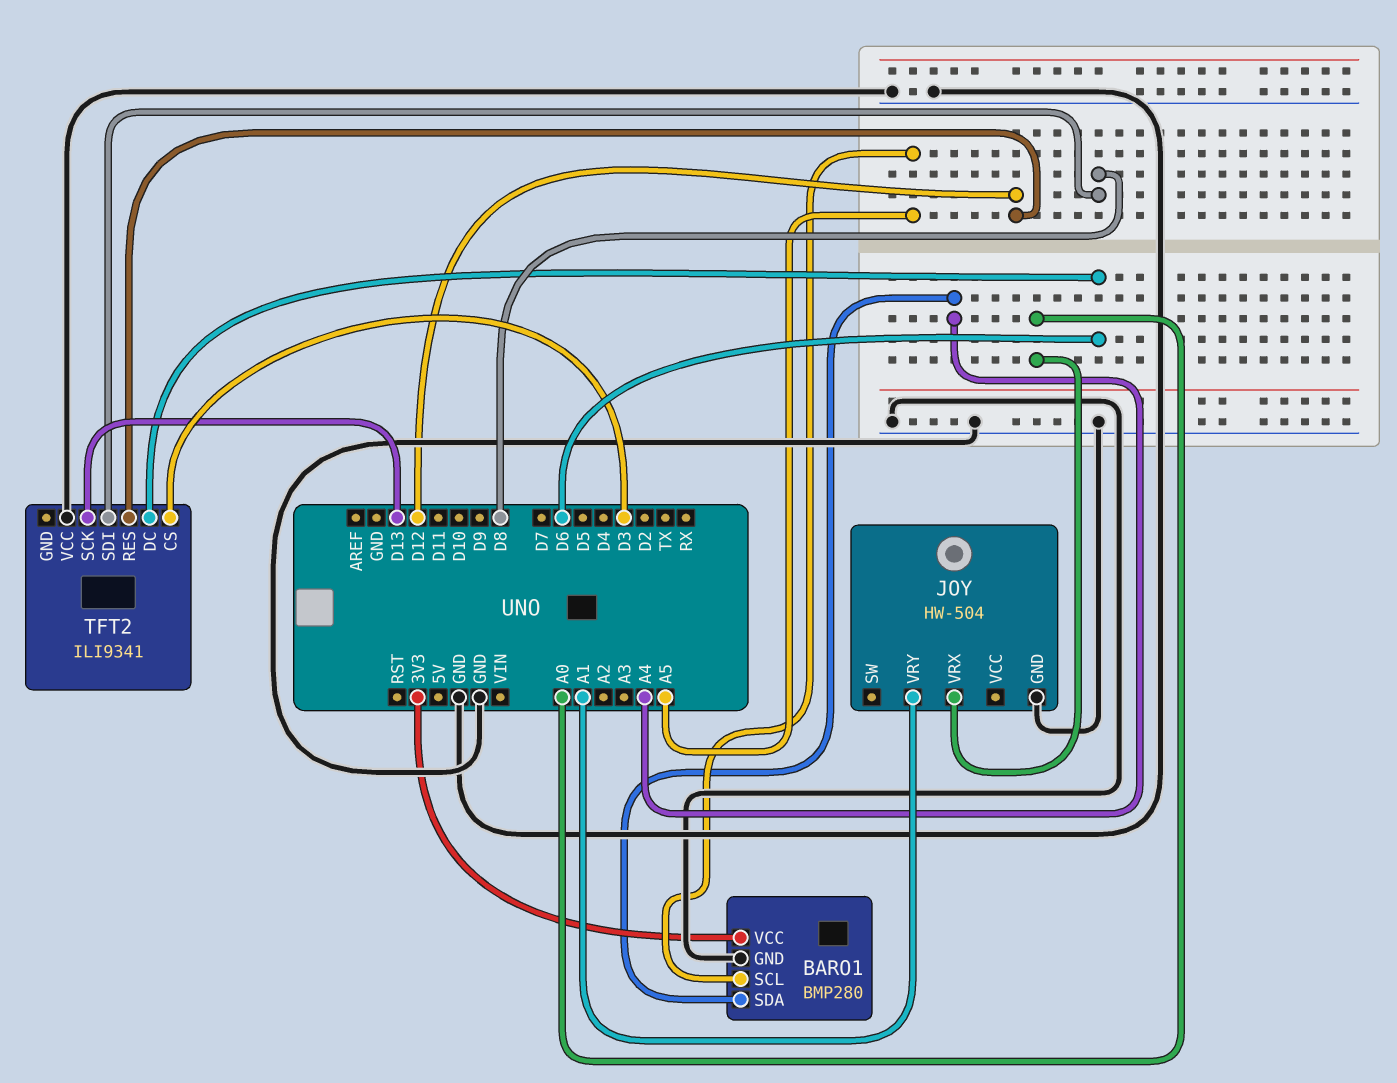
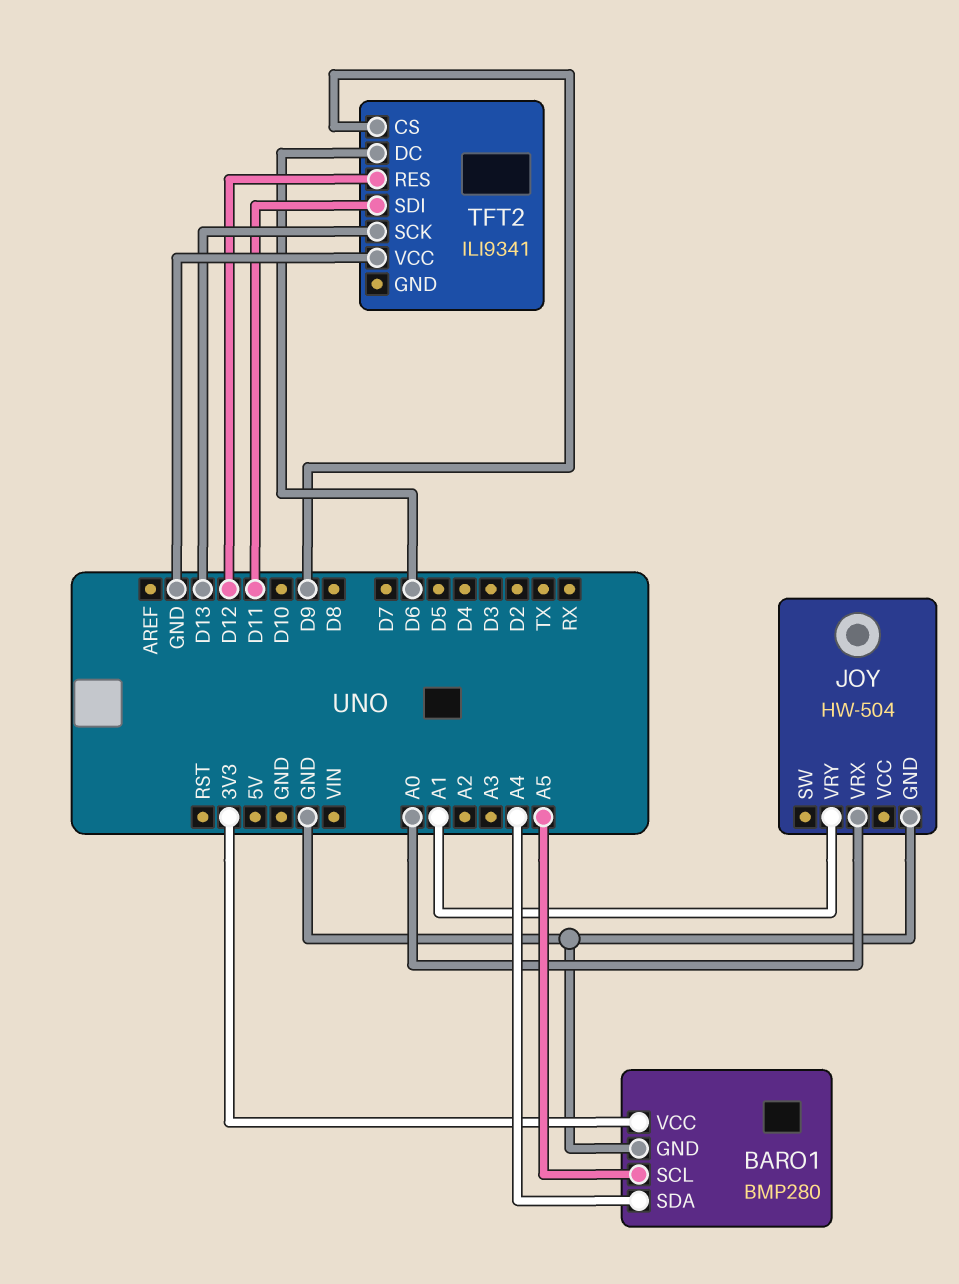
TFT2 pin CS: D3 -> D9
TFT2 pin SDI: D8 -> D11

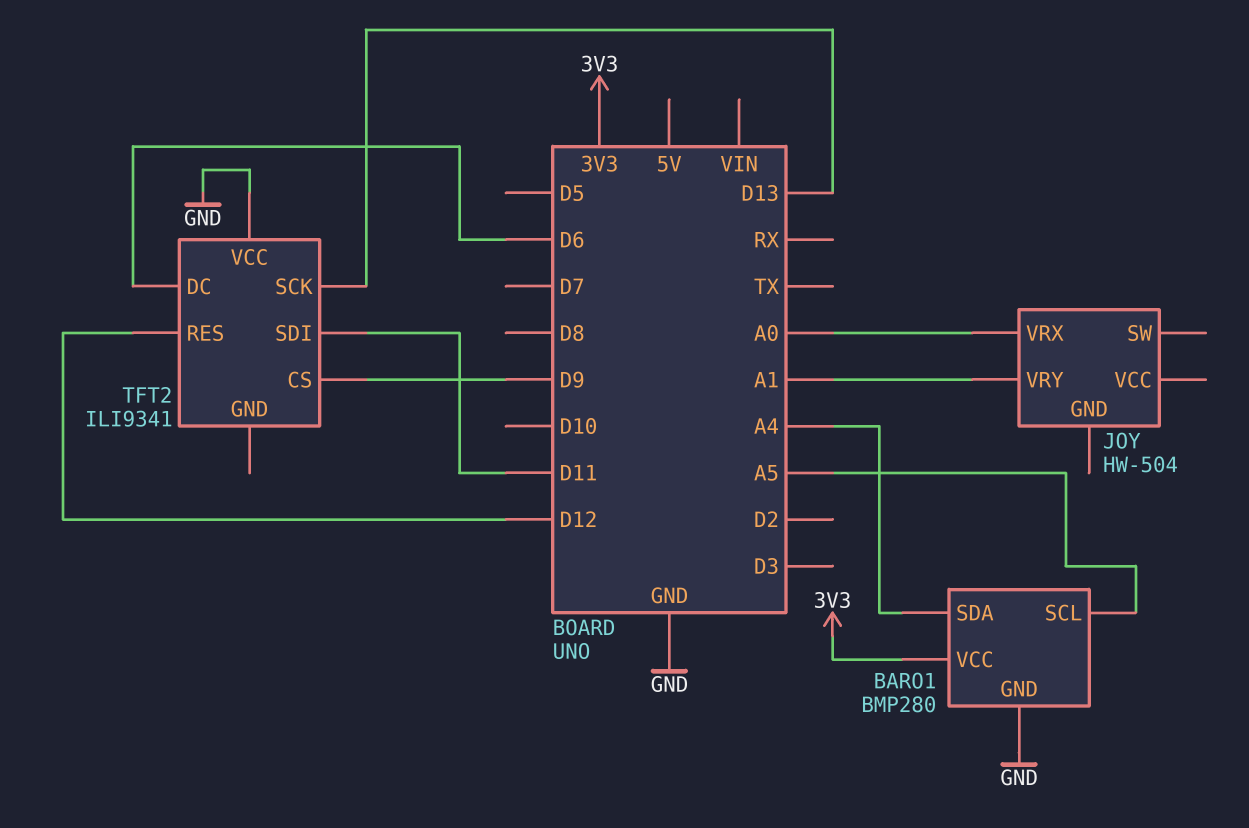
JOY pin GND: GND -> none

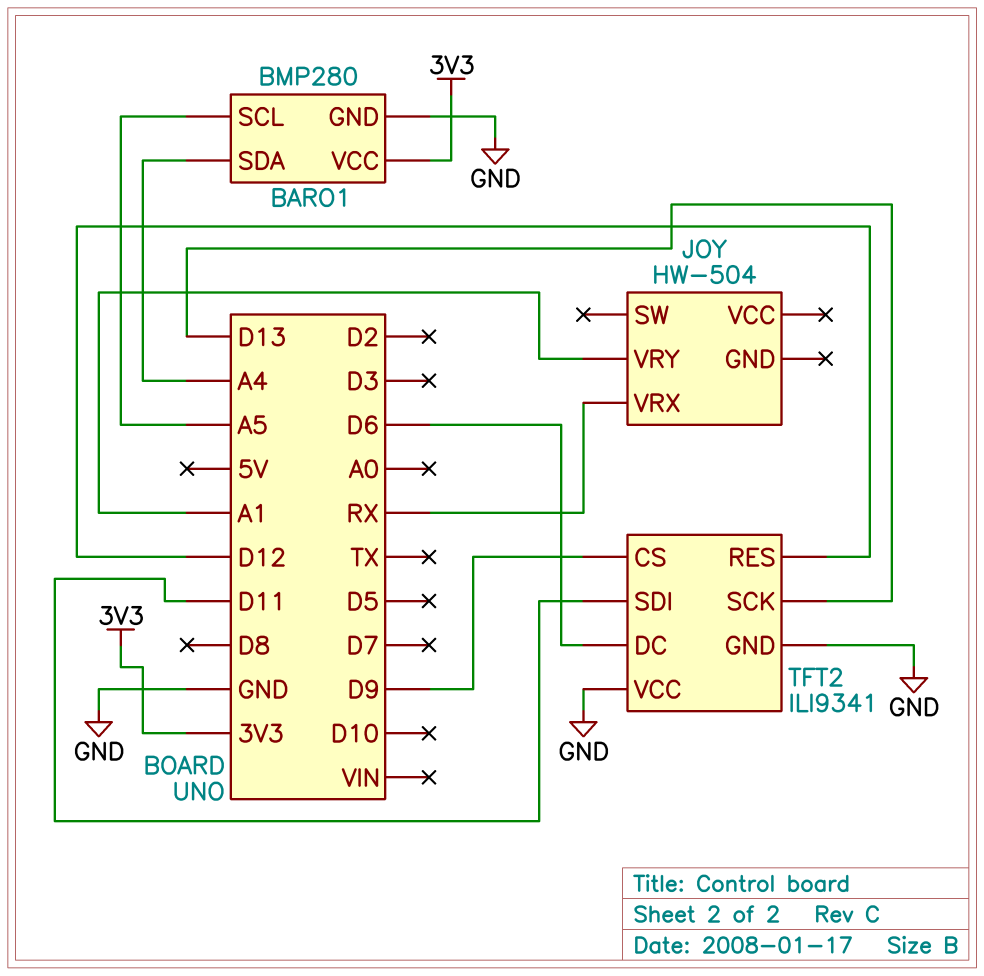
JOY pin VRX: A0 -> RX
TFT2 pin GND: none -> GND

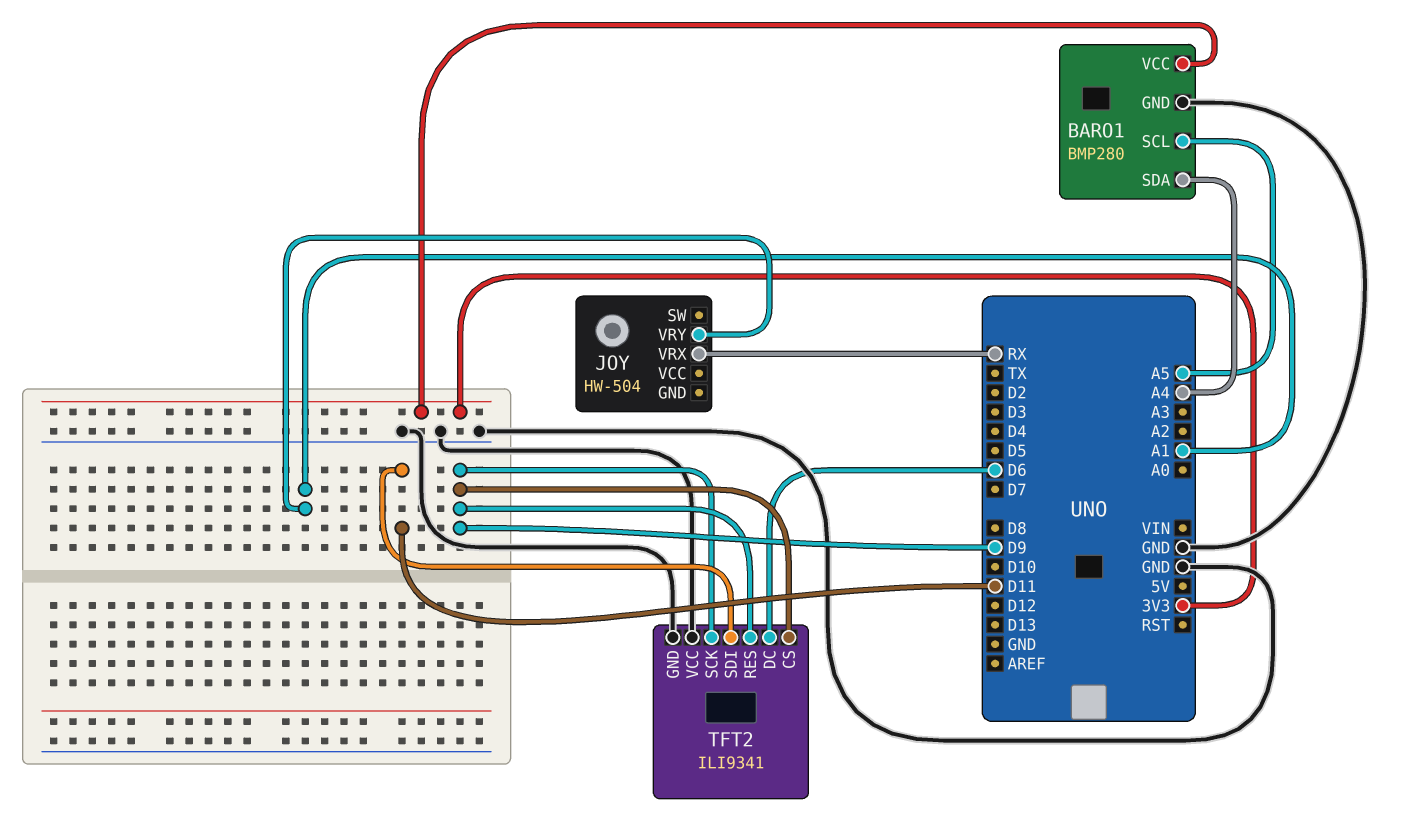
TFT2 pin RES: D12 -> D9
TFT2 pin SCK: D13 -> D9

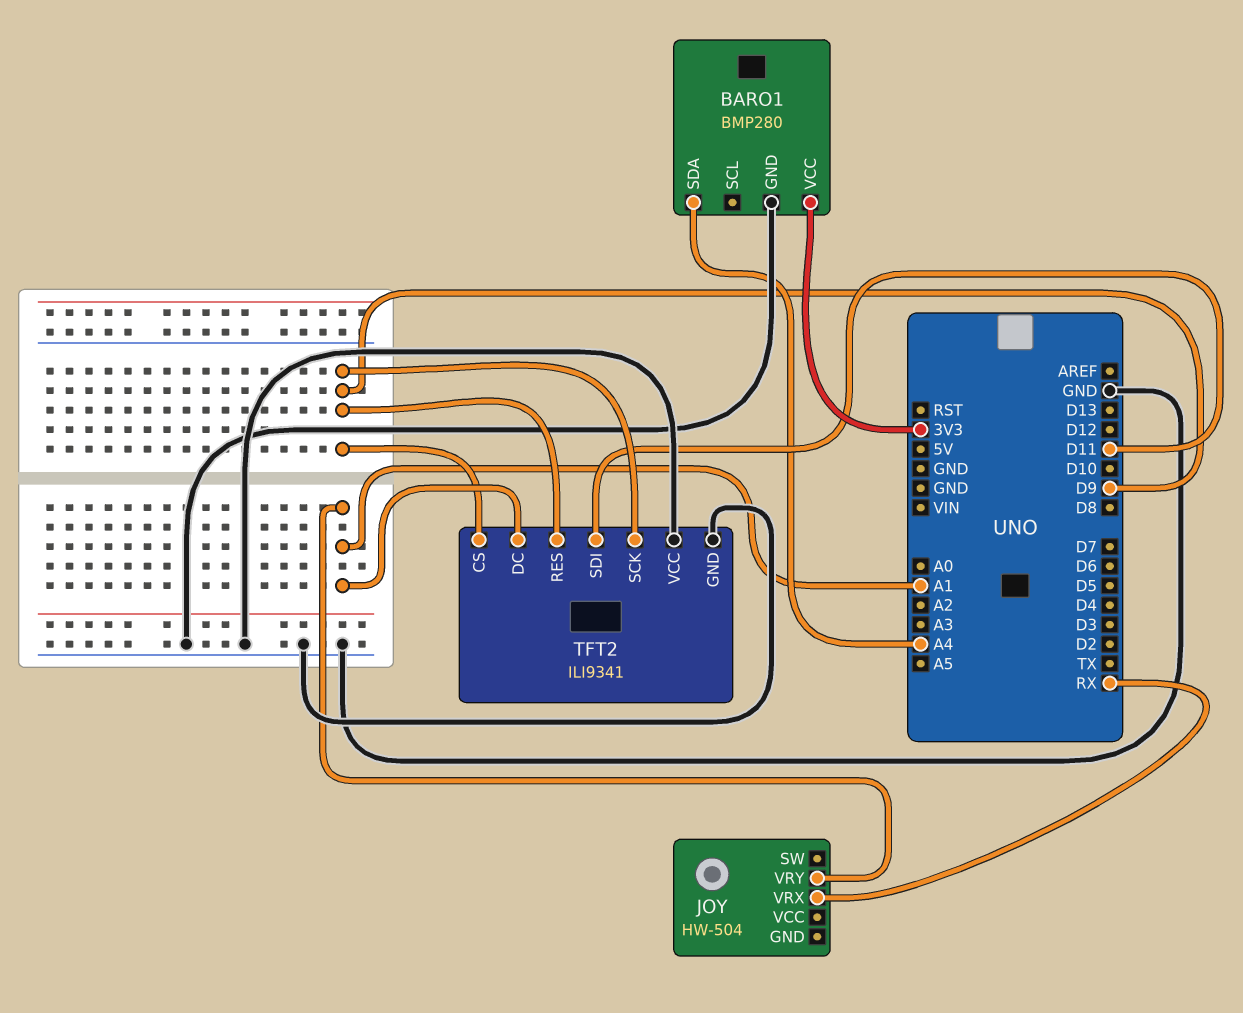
BARO1 pin SCL: A5 -> none
TFT2 pin DC: D6 -> A1

